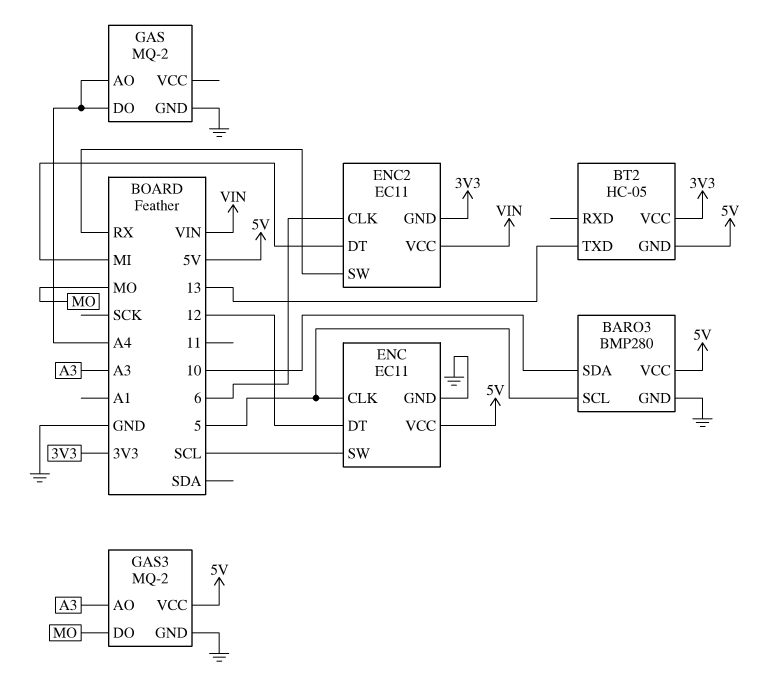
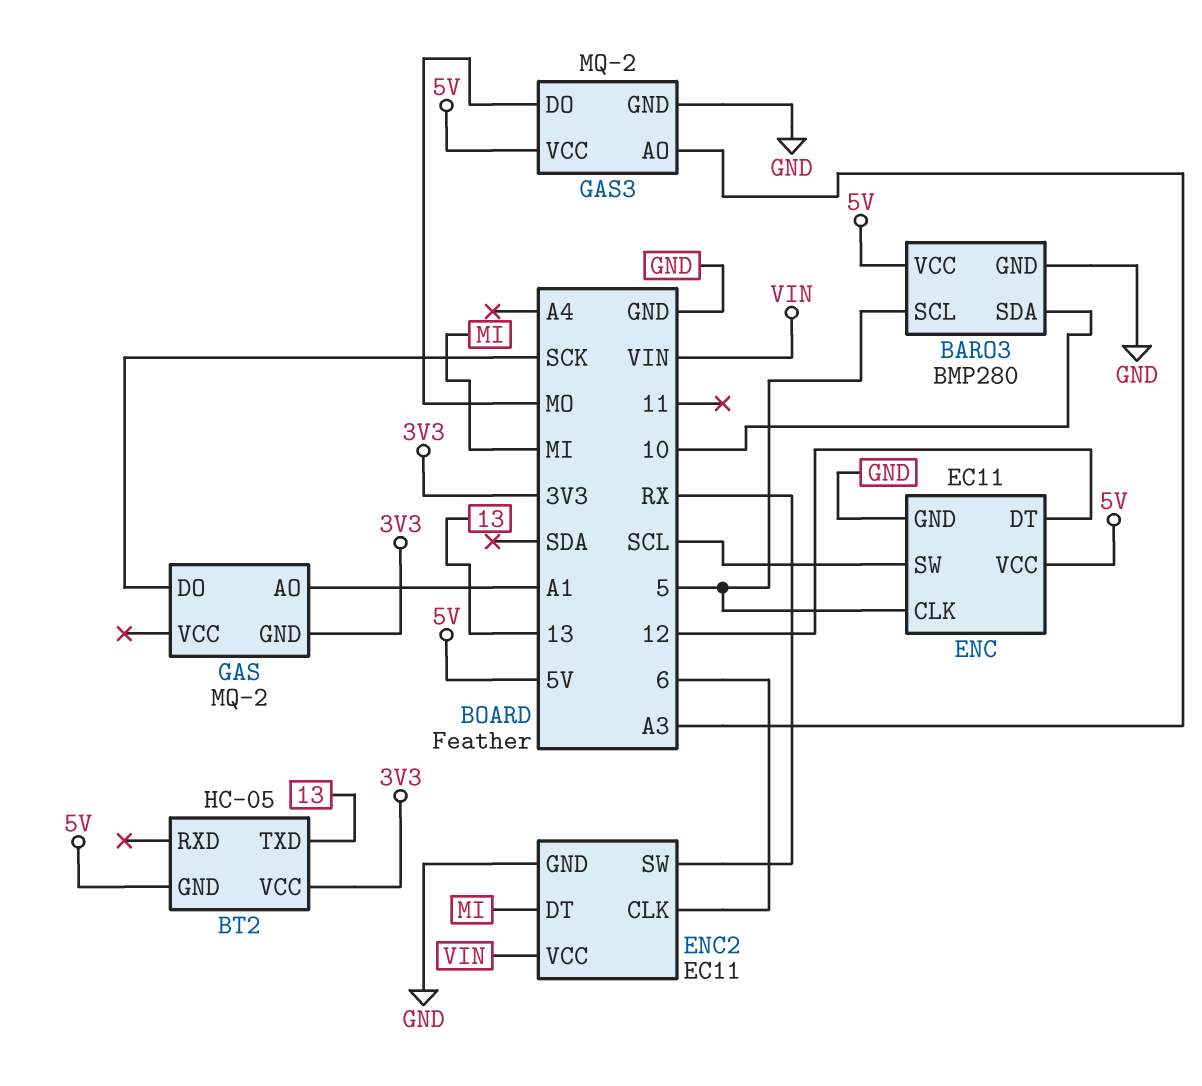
ENC2 pin GND: 3V3 -> GND
GAS pin AO: A4 -> A1
GAS pin DO: A4 -> SCK
GAS pin GND: GND -> 3V3

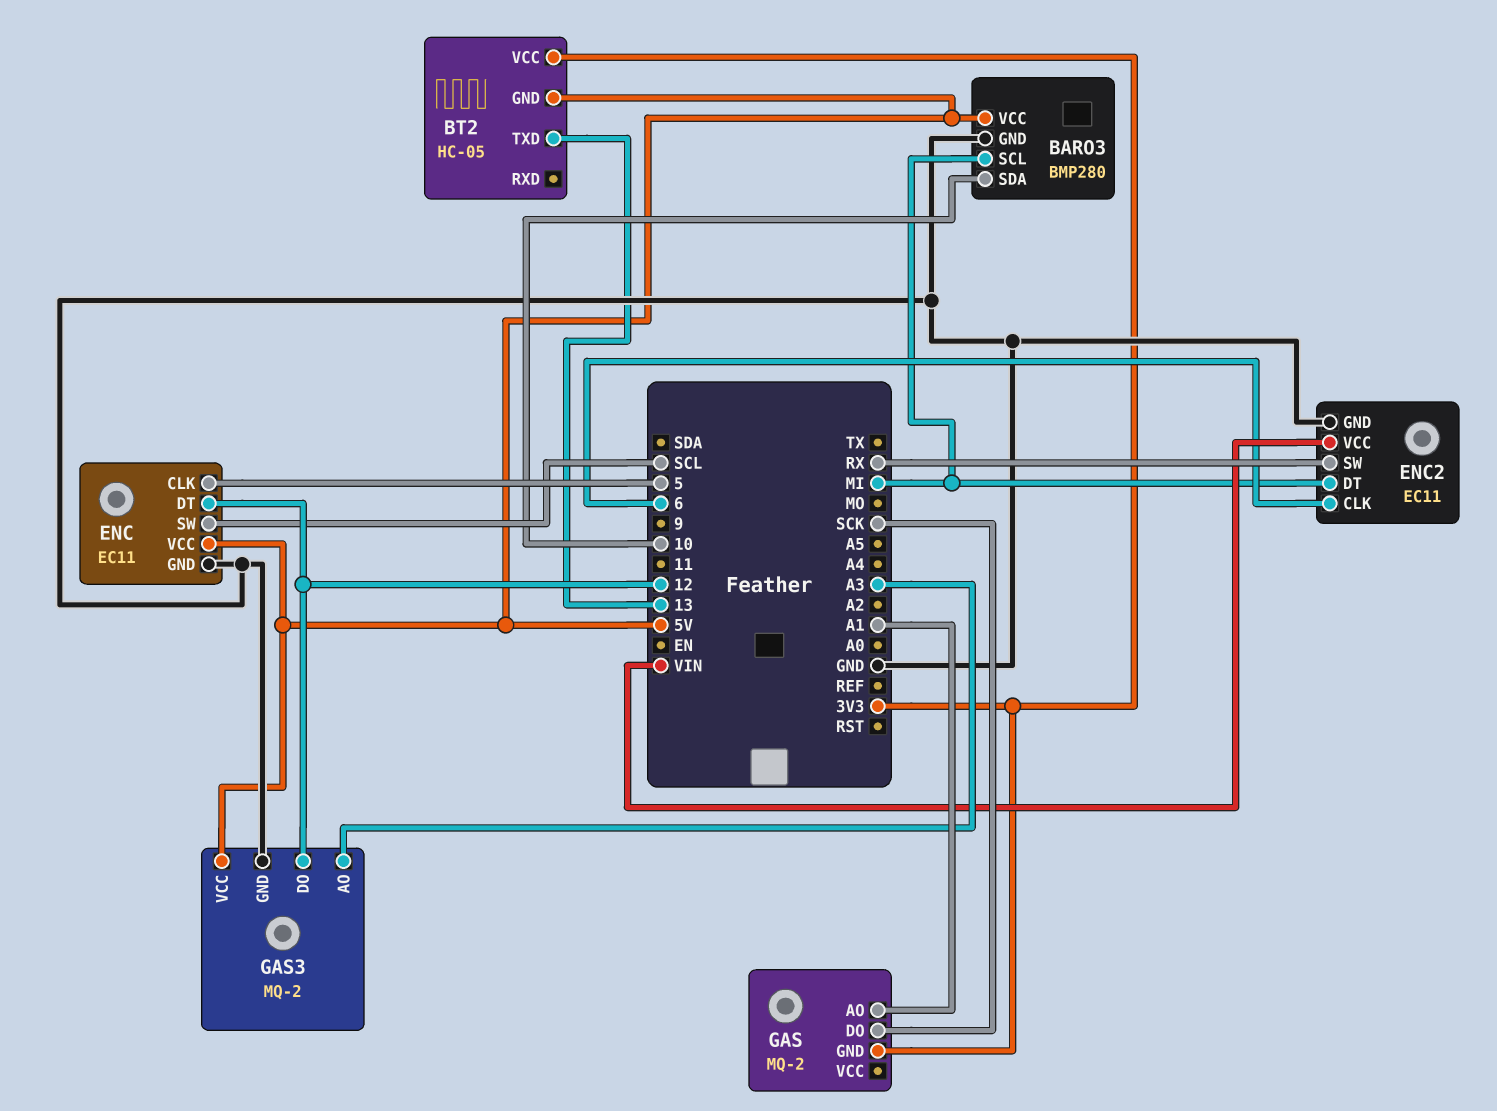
BARO3 pin SCL: 5 -> MI
GAS3 pin DO: MO -> 12

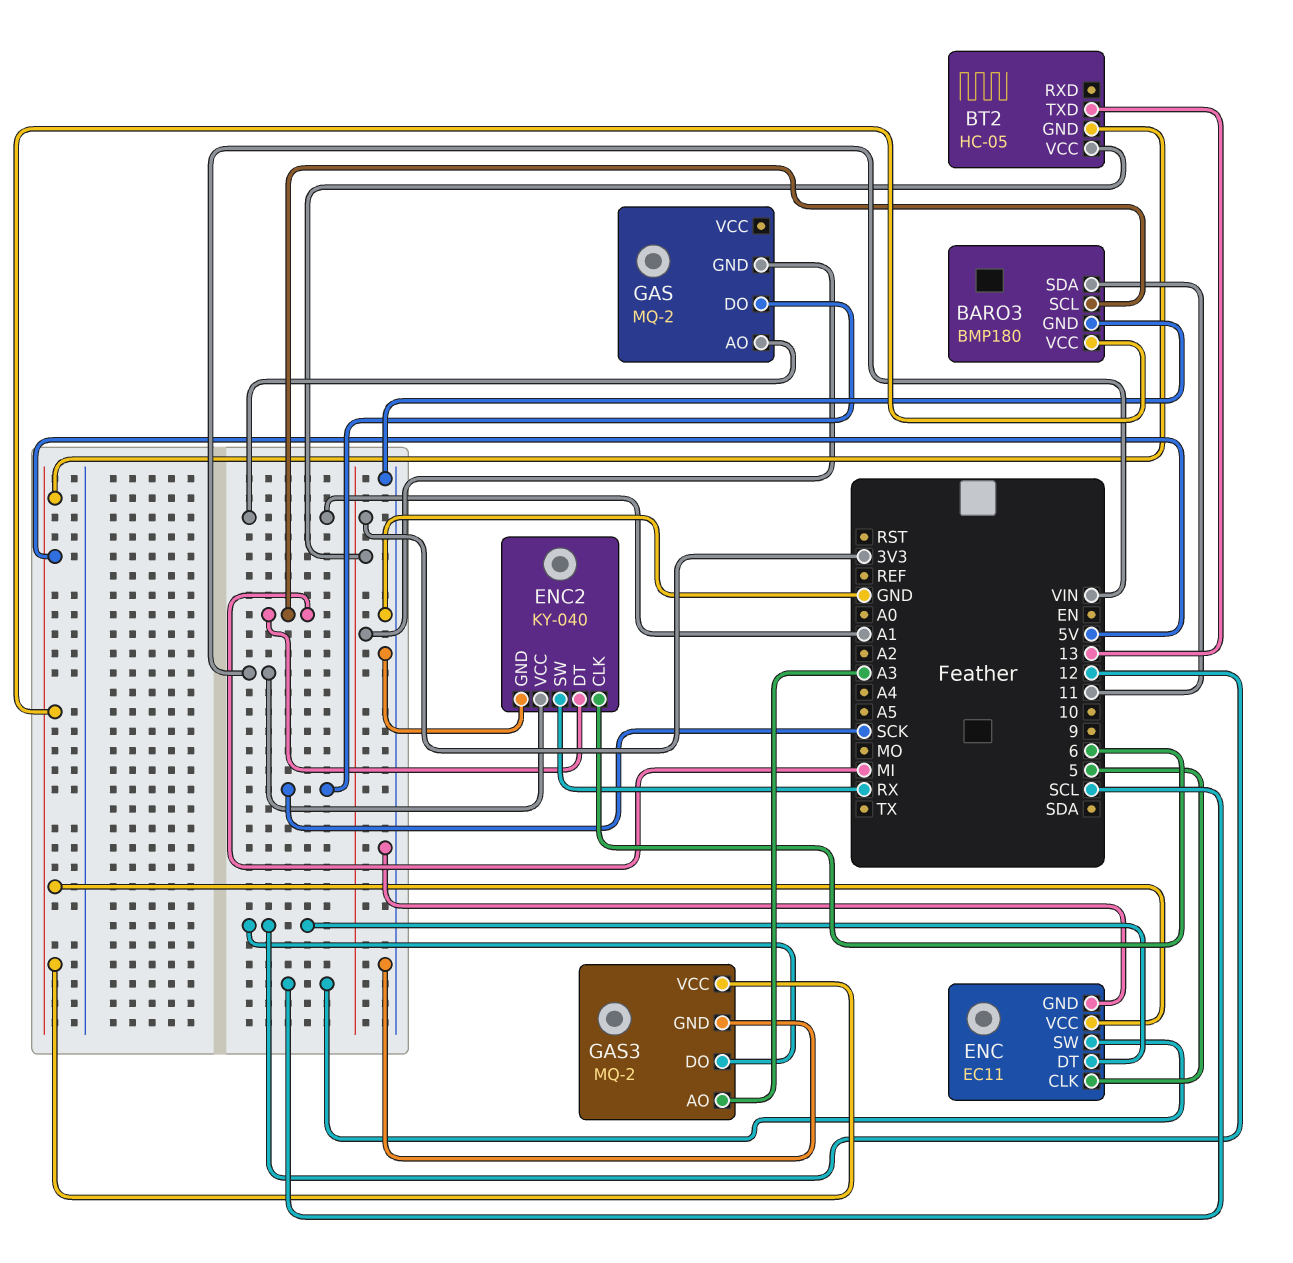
BARO3: BMP280 -> BMP180
BARO3 pin SDA: 10 -> 11
ENC2: EC11 -> KY-040

